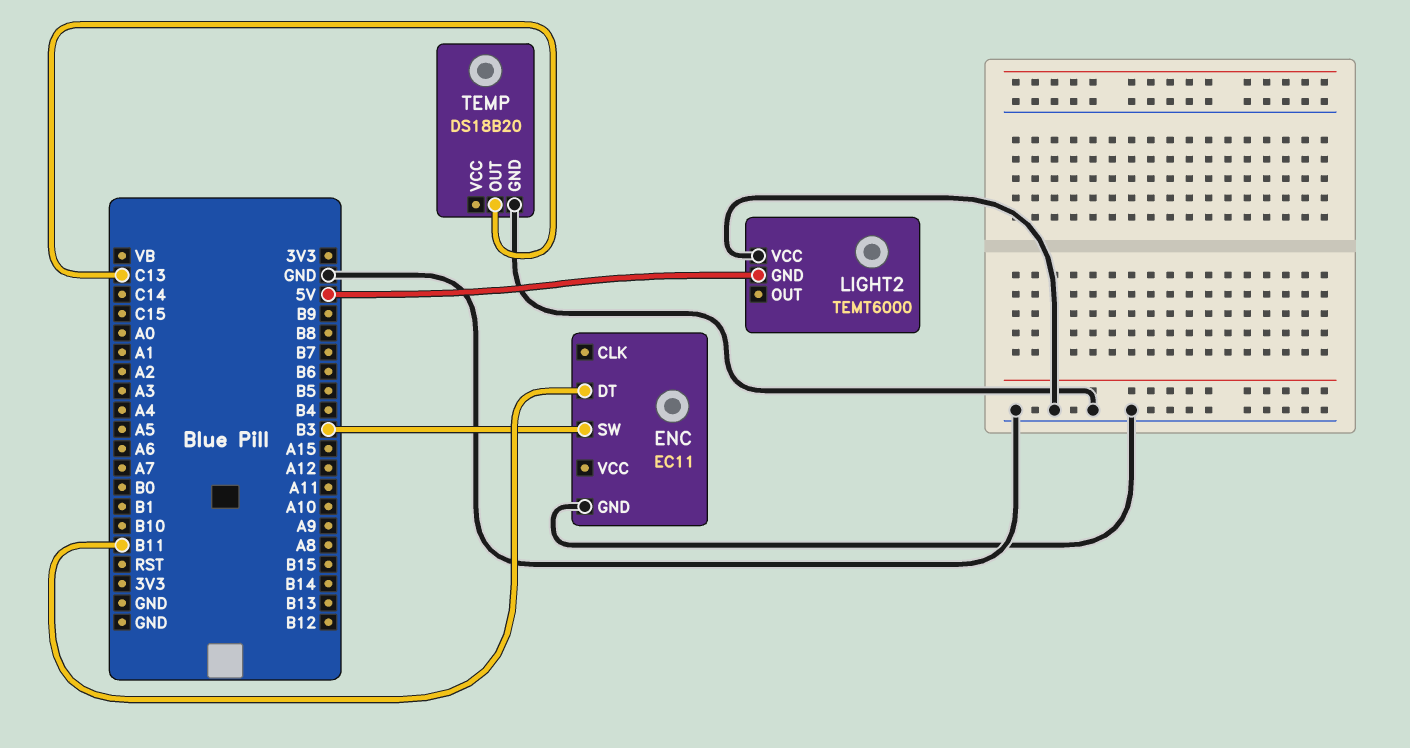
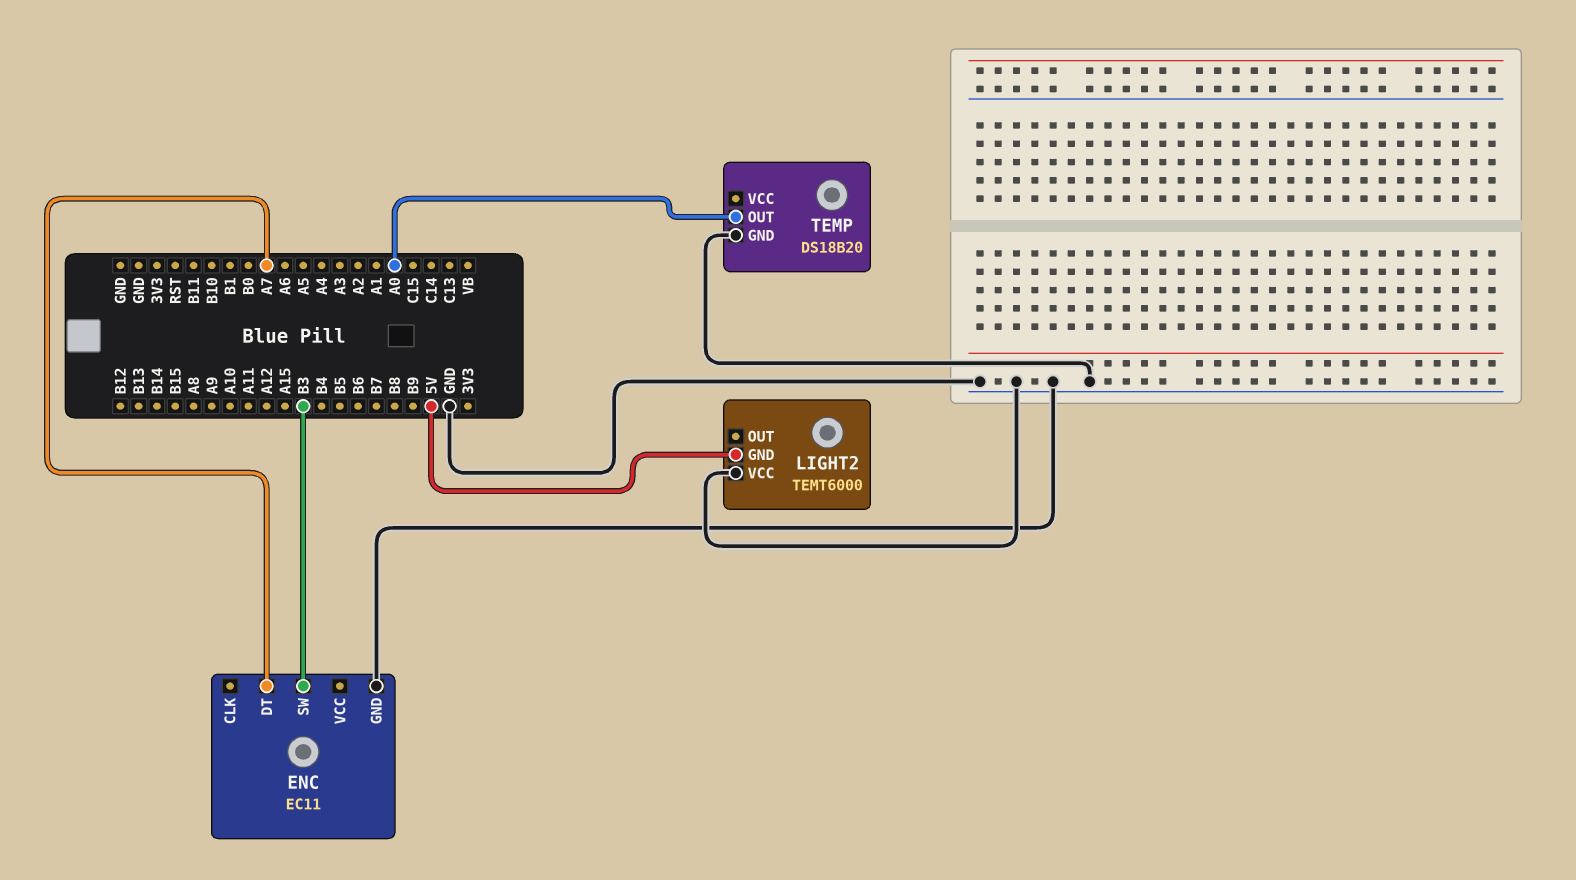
ENC pin DT: B11 -> A7
TEMP pin OUT: C13 -> A0

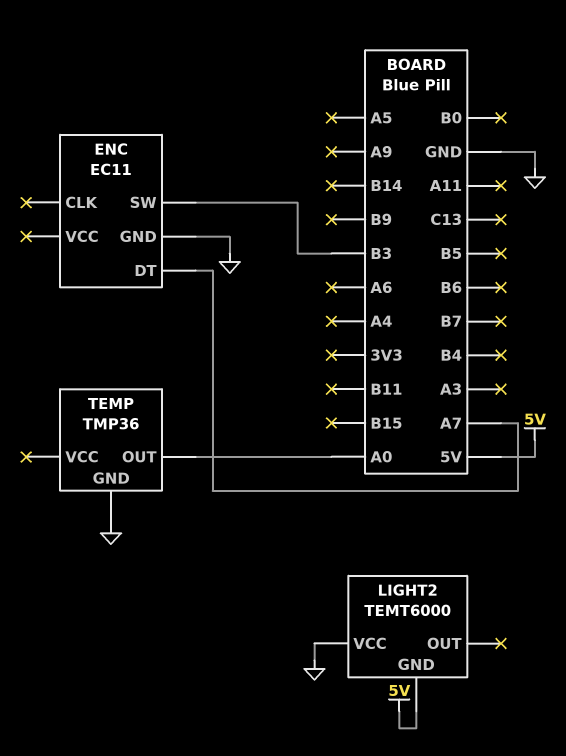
TEMP: DS18B20 -> TMP36

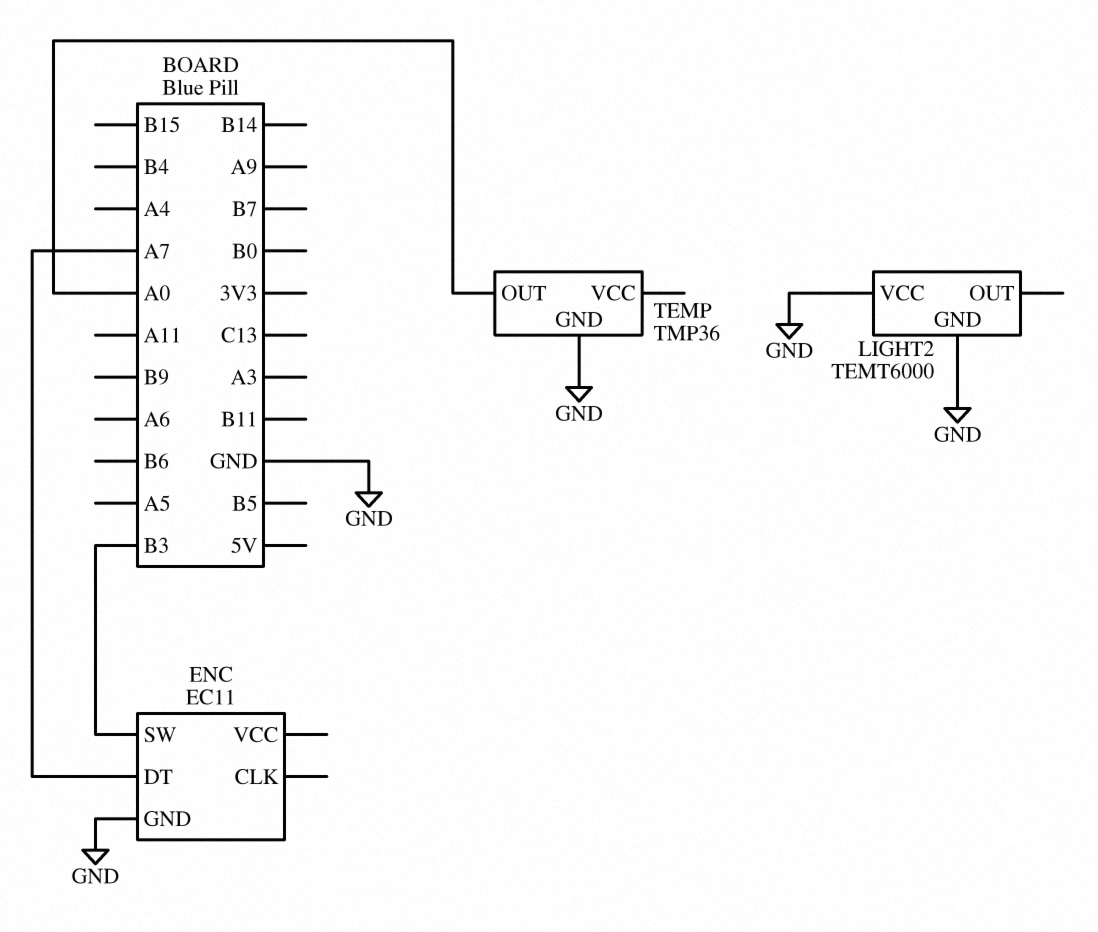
LIGHT2 pin GND: 5V -> GND

